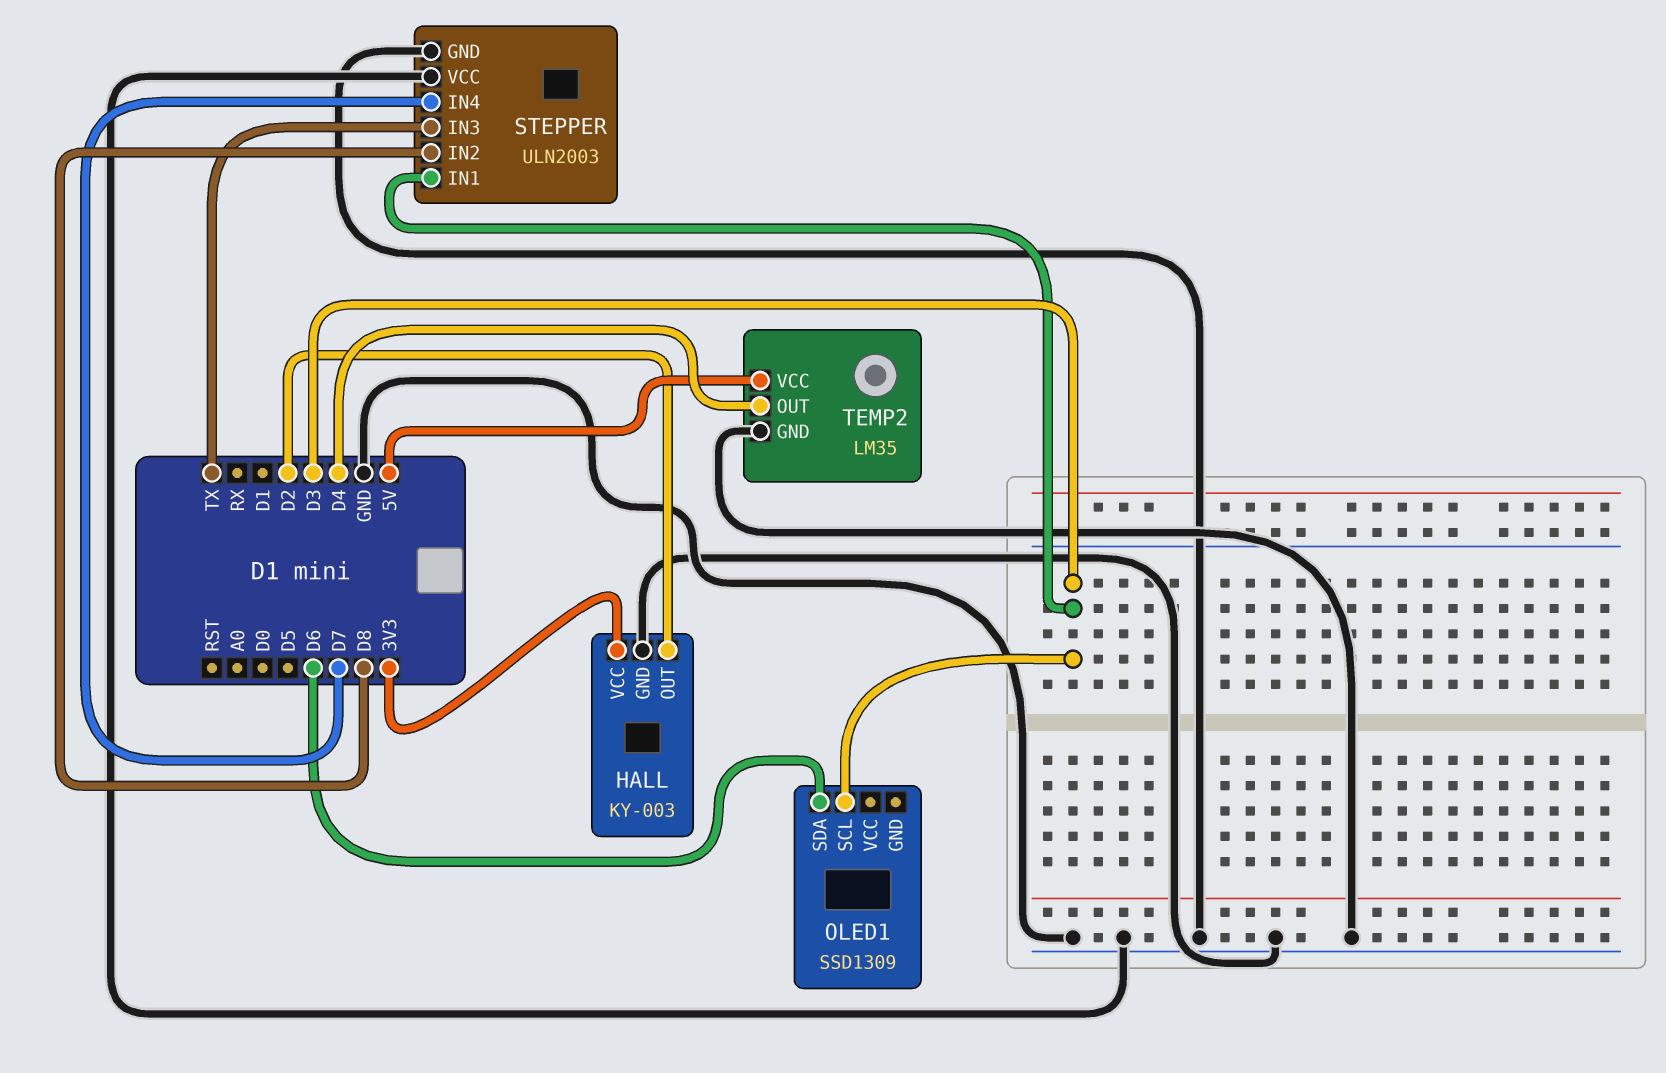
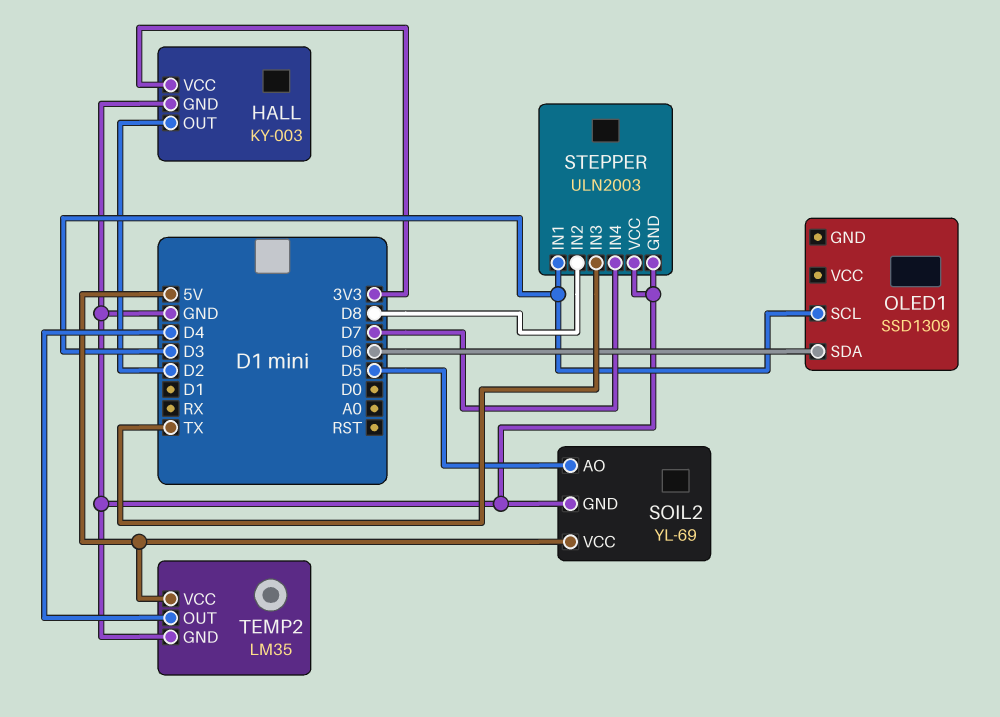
SOIL2: none -> YL-69
SOIL2 pin AO: none -> D5
SOIL2 pin GND: none -> GND
SOIL2 pin VCC: none -> 5V

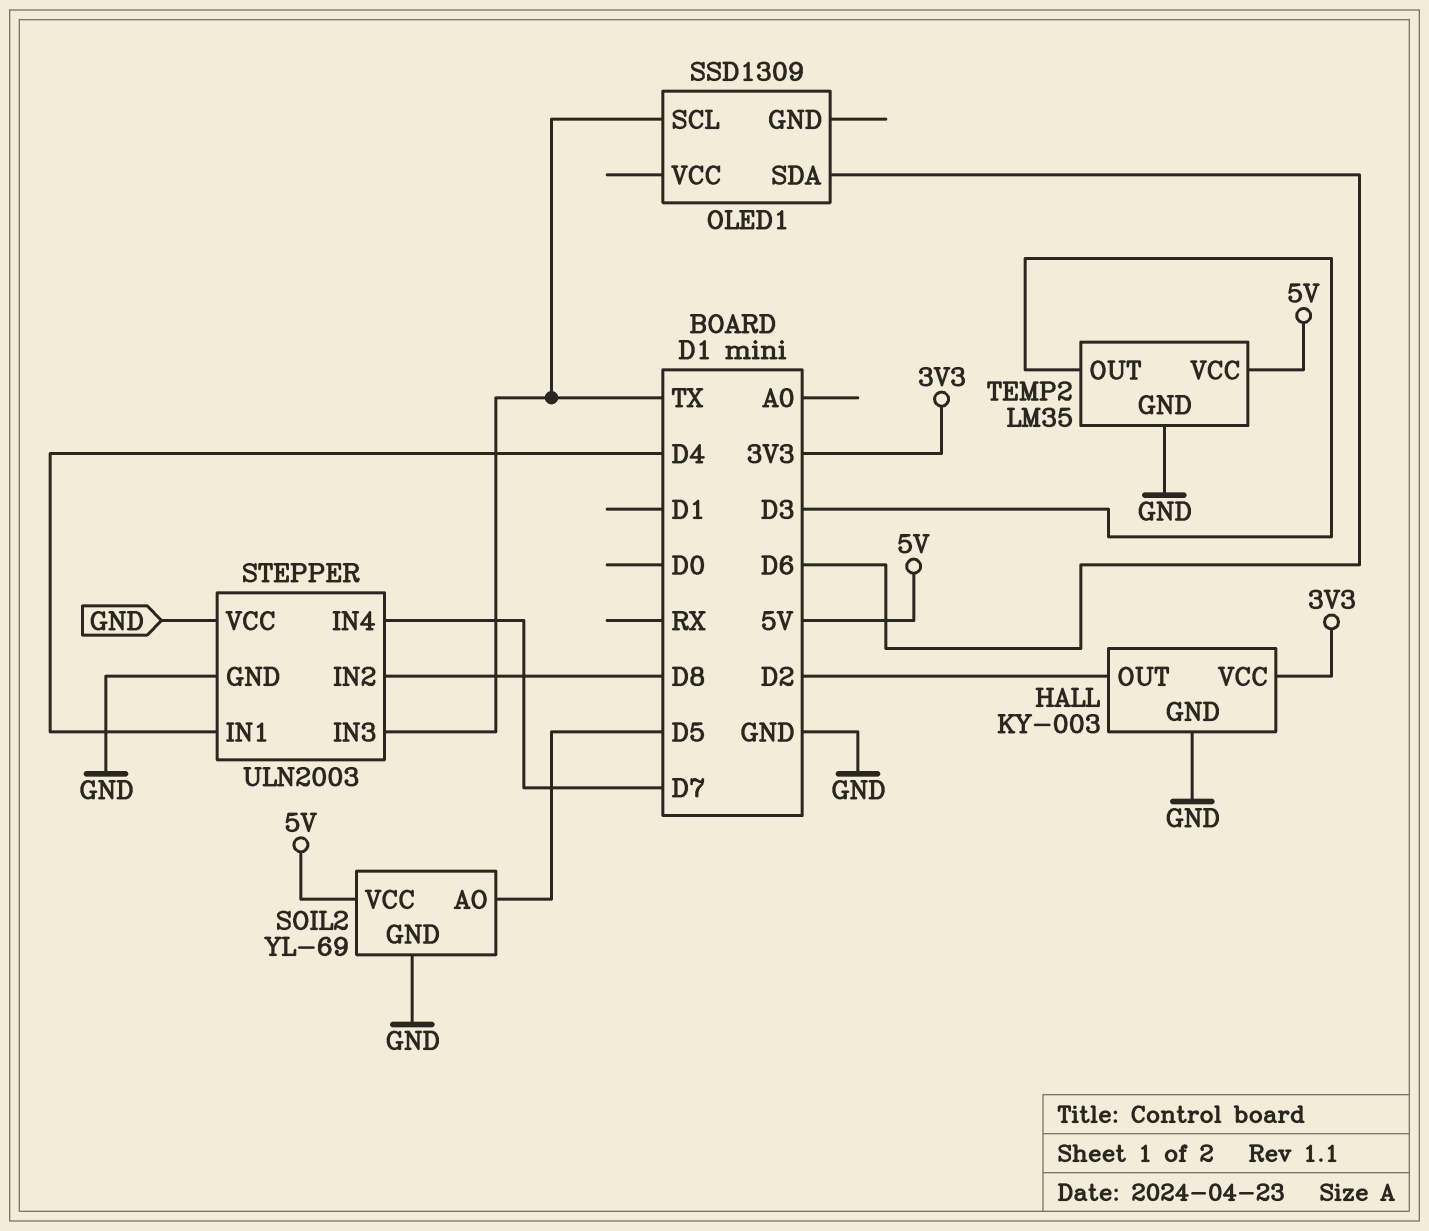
OLED1 pin SCL: D3 -> TX
STEPPER pin IN1: D3 -> D4
TEMP2 pin OUT: D4 -> D3

